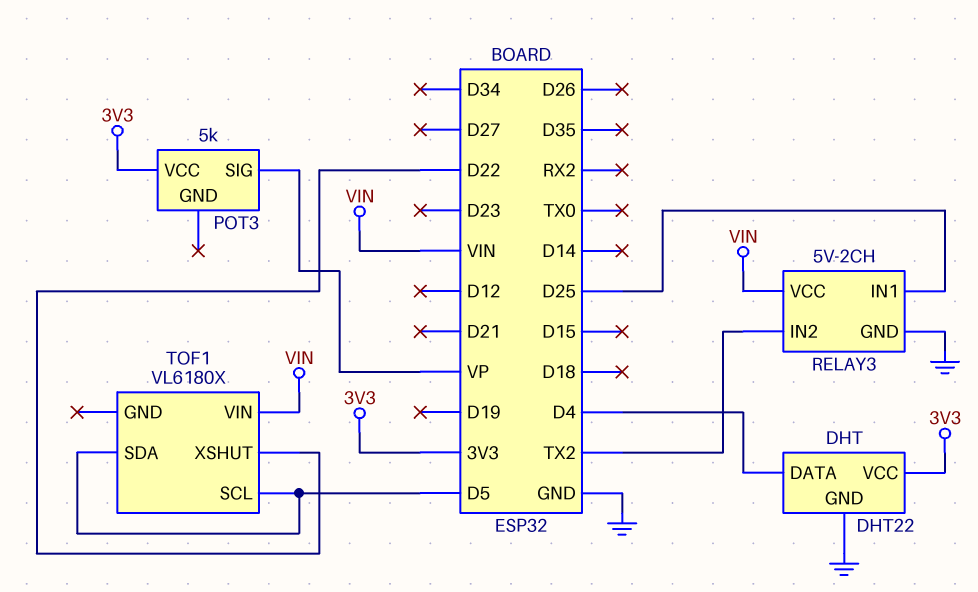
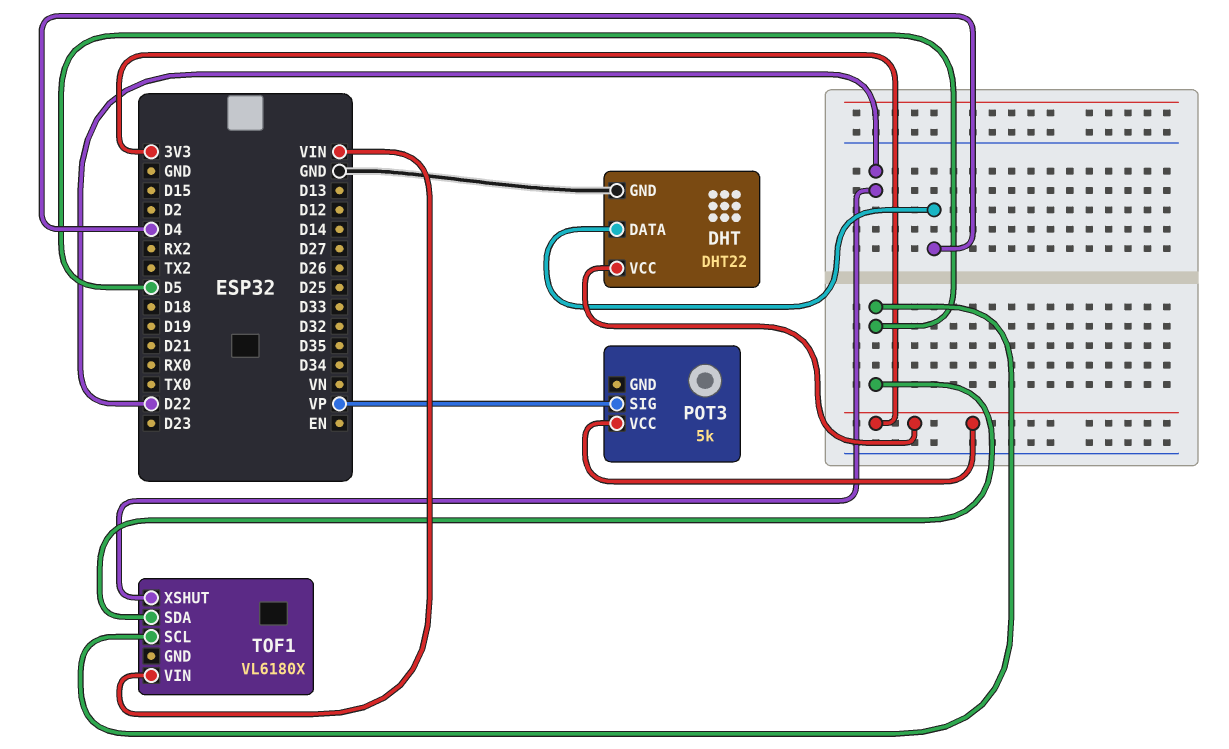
RELAY3: 5V-2CH -> none
RELAY3 pin GND: GND -> none
RELAY3 pin IN1: D25 -> none
RELAY3 pin IN2: TX2 -> none
RELAY3 pin VCC: VIN -> none

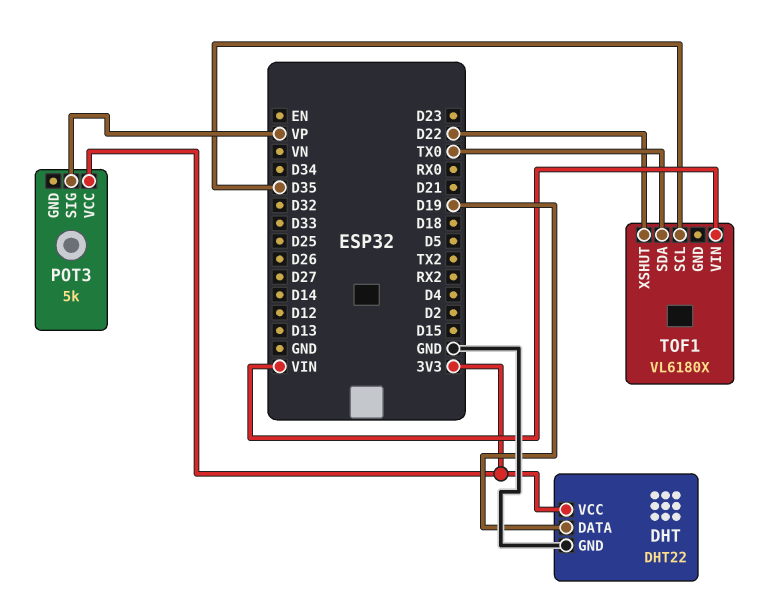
DHT pin DATA: D4 -> D19
TOF1 pin SCL: D5 -> D35
TOF1 pin SDA: D5 -> TX0

